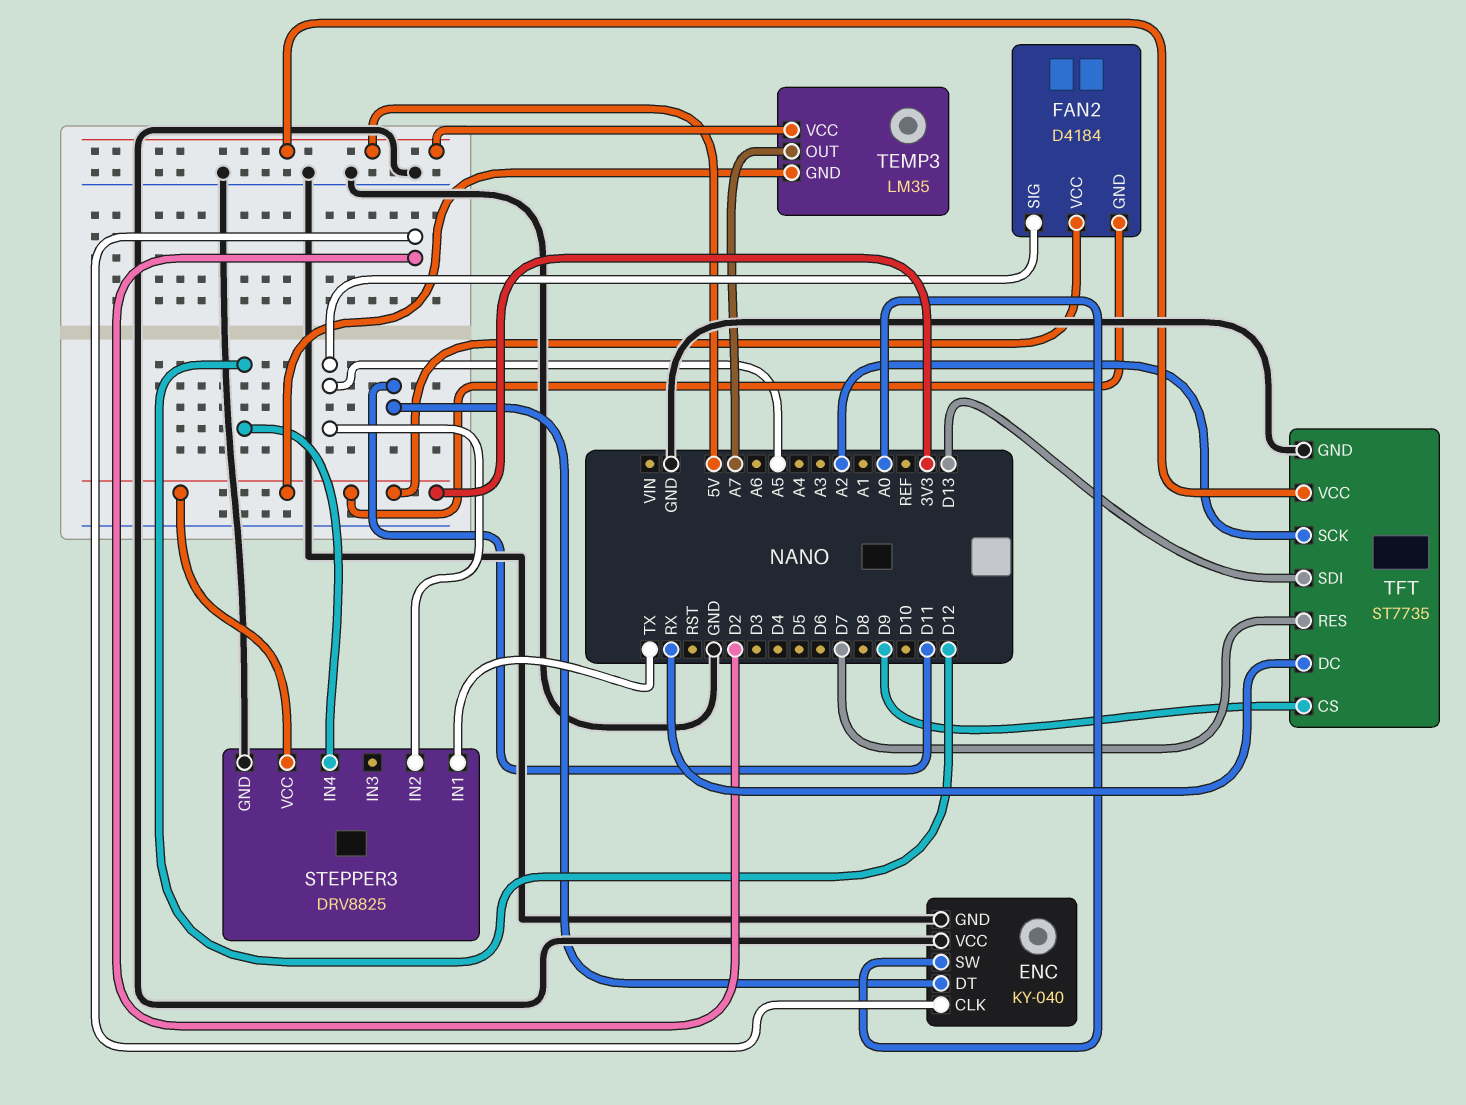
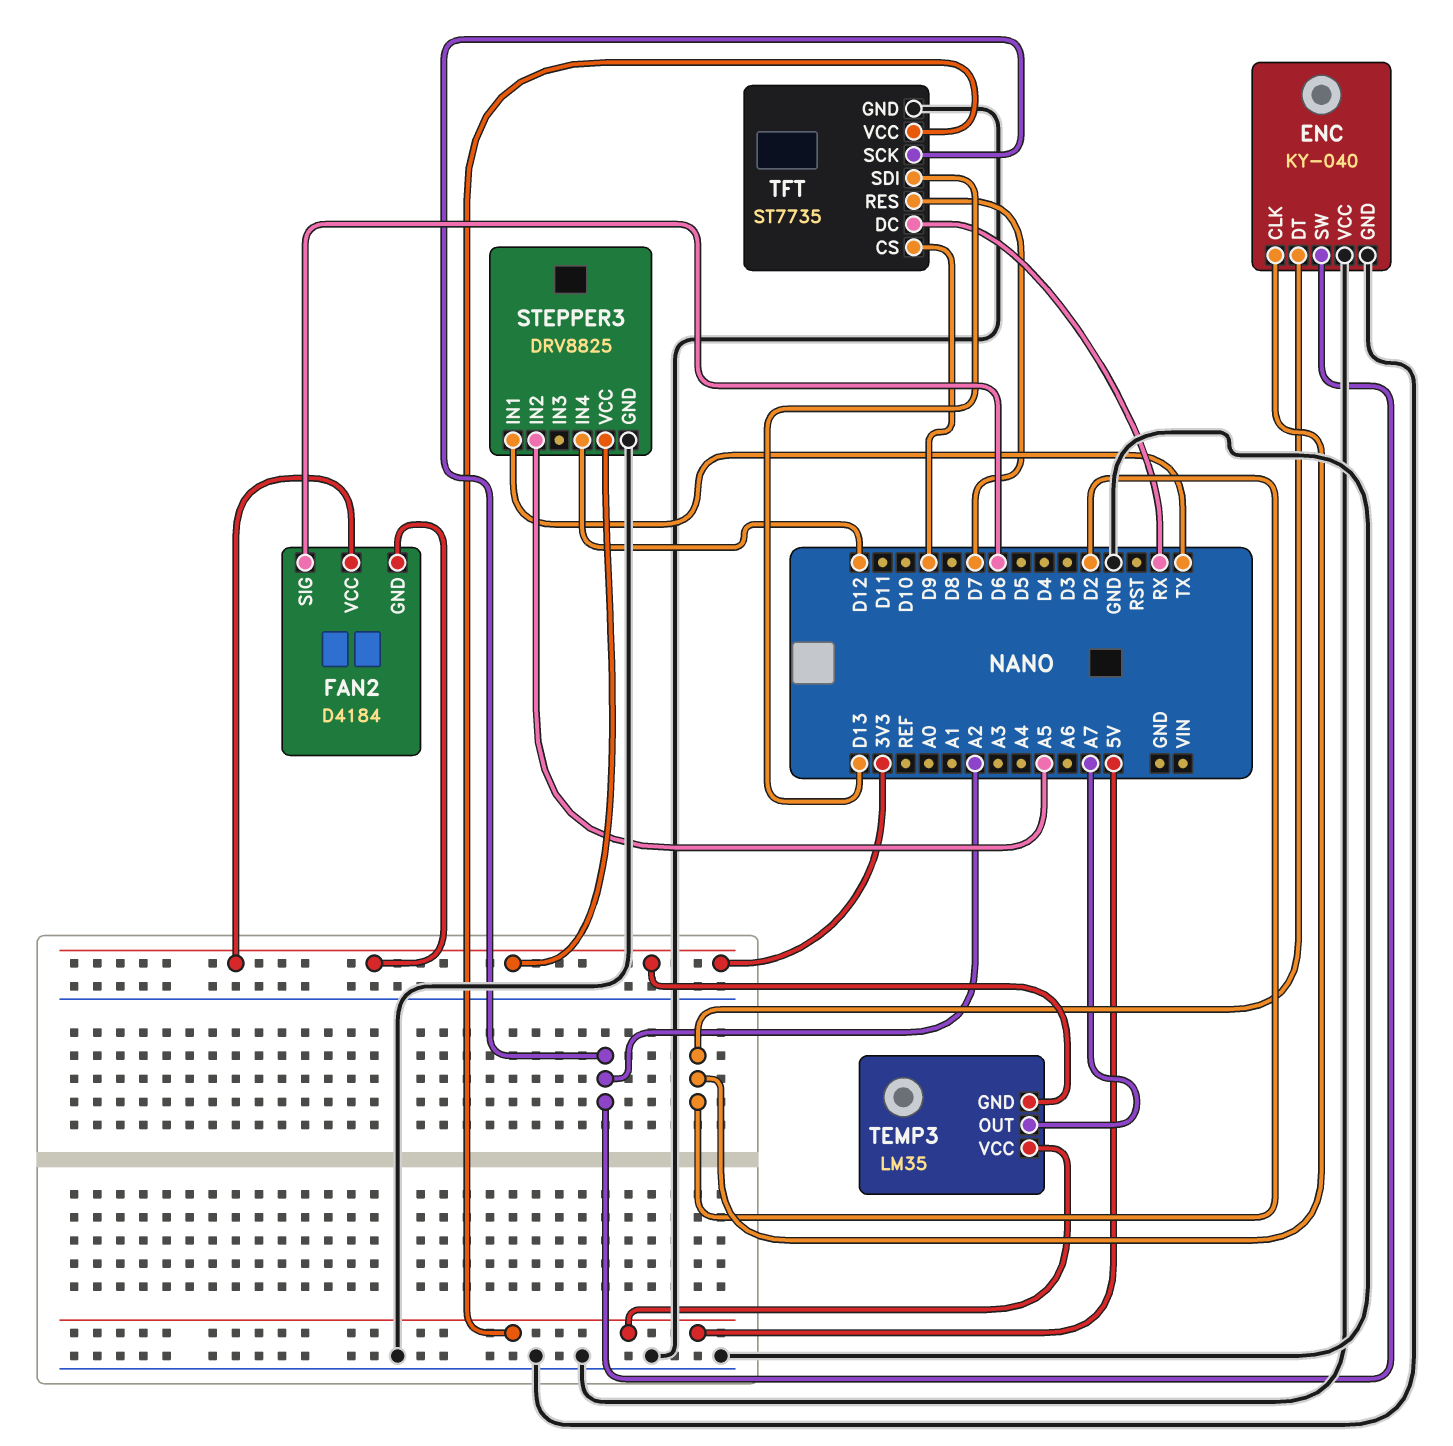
ENC pin DT: D11 -> D2
ENC pin SW: A0 -> A2
FAN2 pin SIG: A5 -> D6

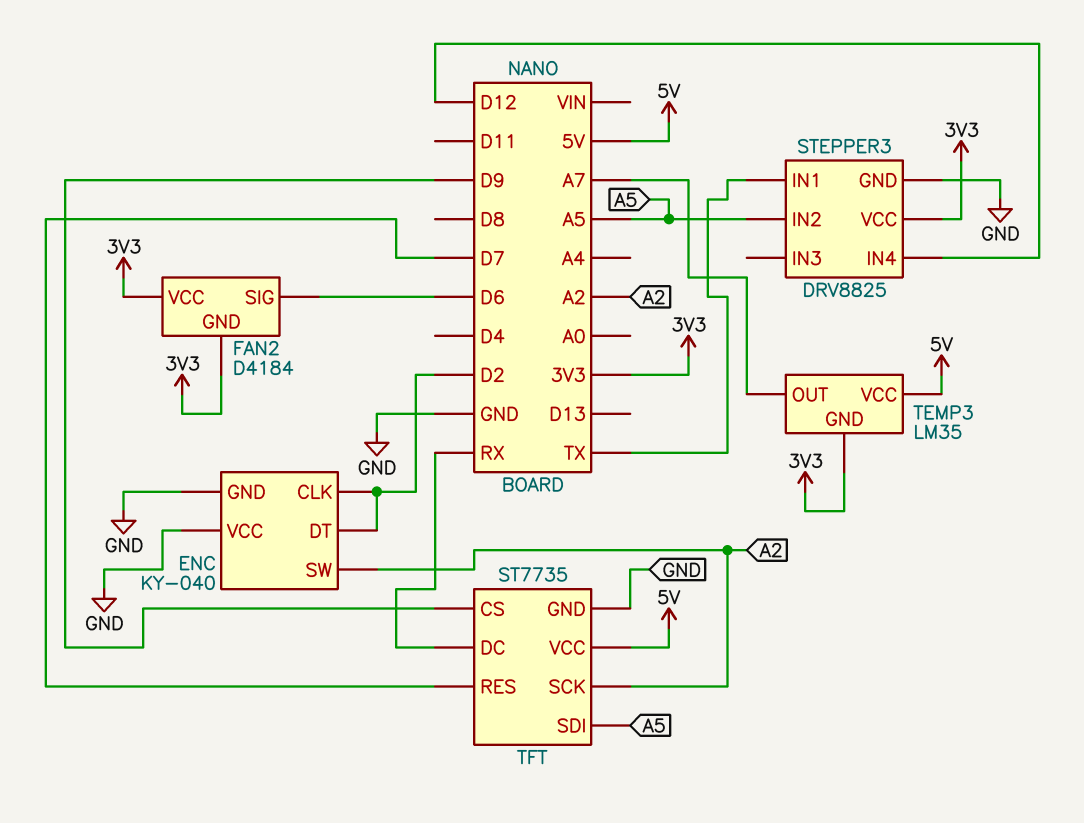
TFT pin SDI: D13 -> A5

